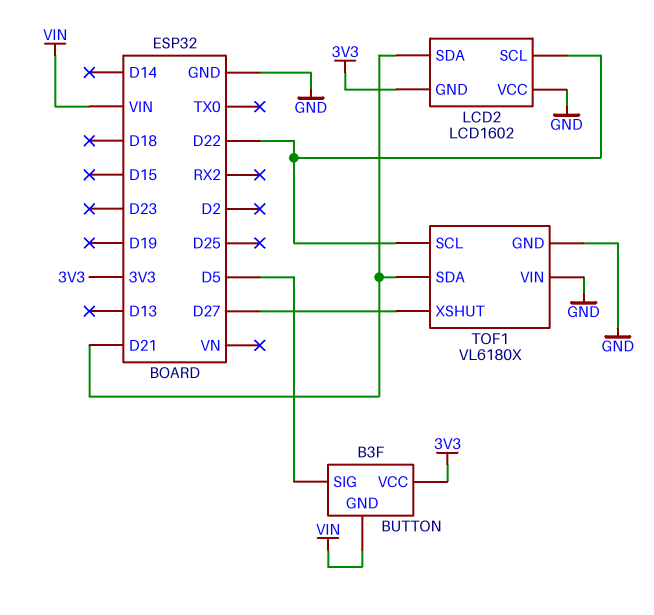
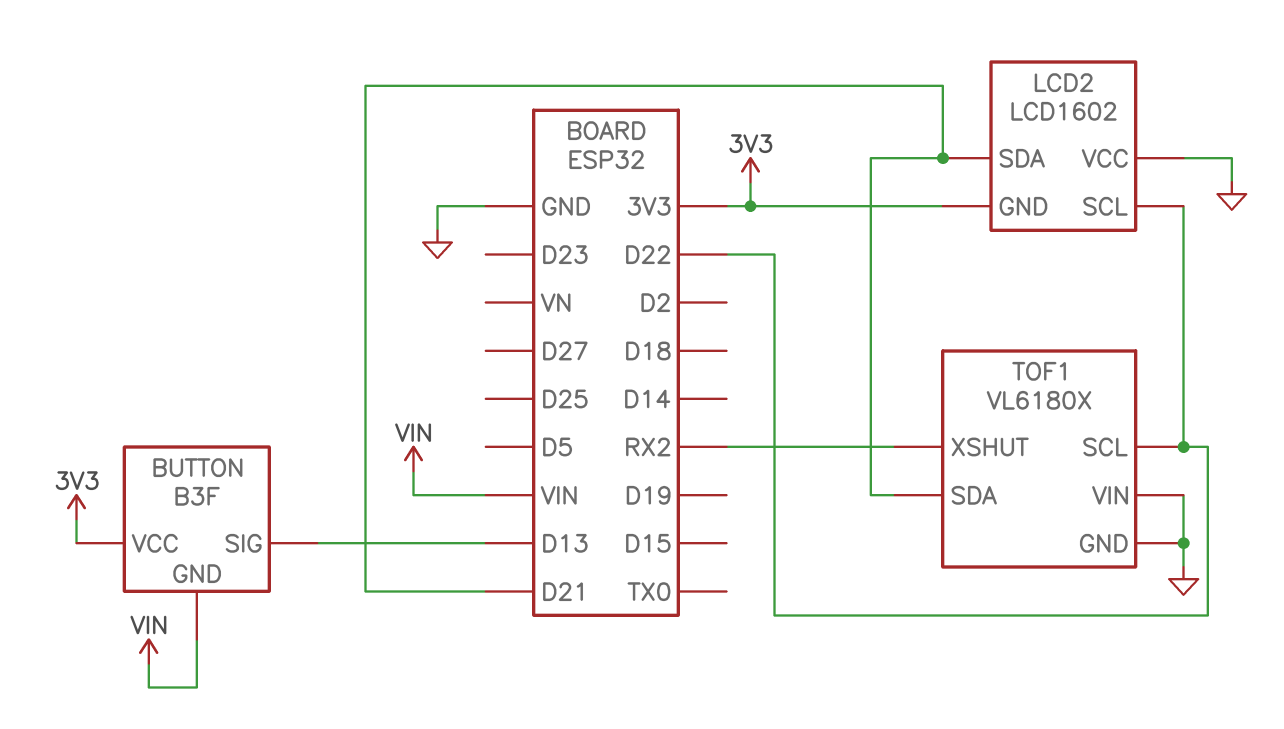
BUTTON pin SIG: D5 -> D13
TOF1 pin XSHUT: D27 -> RX2

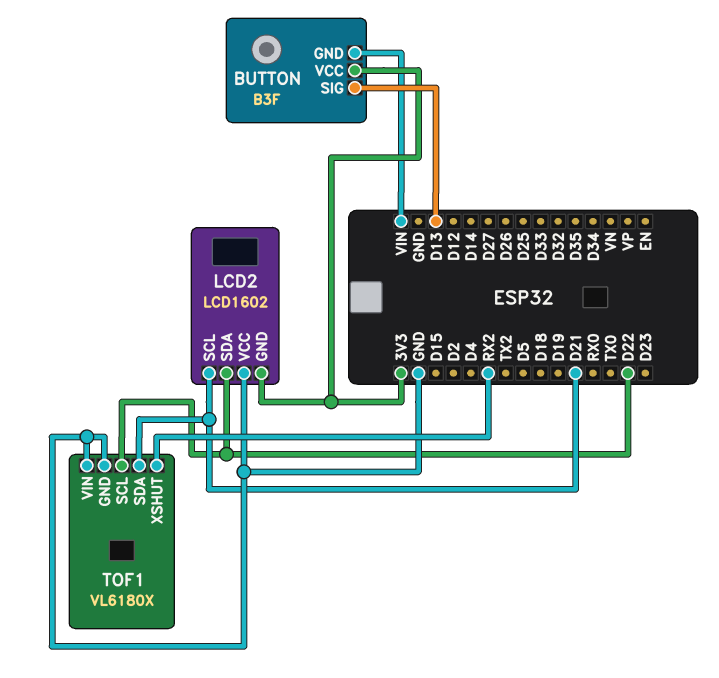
LCD2 pin SCL: D22 -> D21
LCD2 pin SDA: D21 -> D22

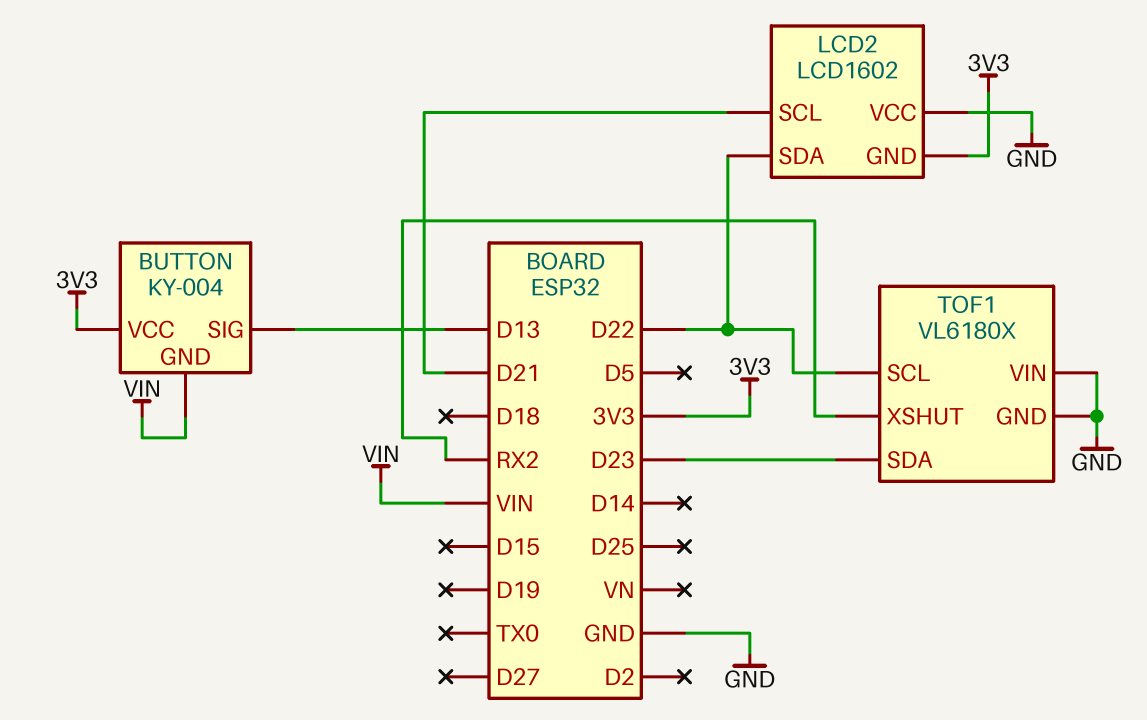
BUTTON: B3F -> KY-004
TOF1 pin SDA: D21 -> D23

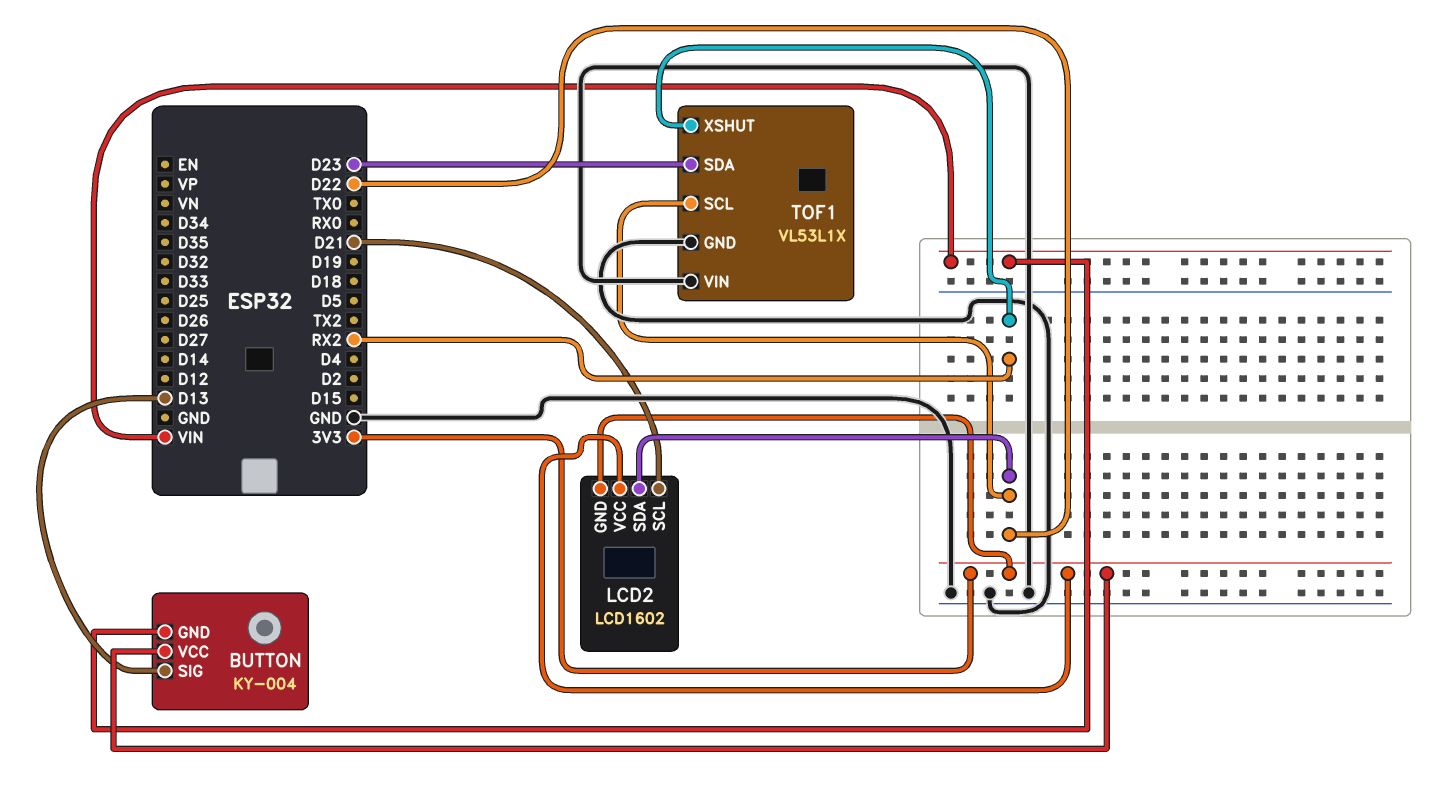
LCD2 pin VCC: GND -> 3V3
TOF1: VL6180X -> VL53L1X

